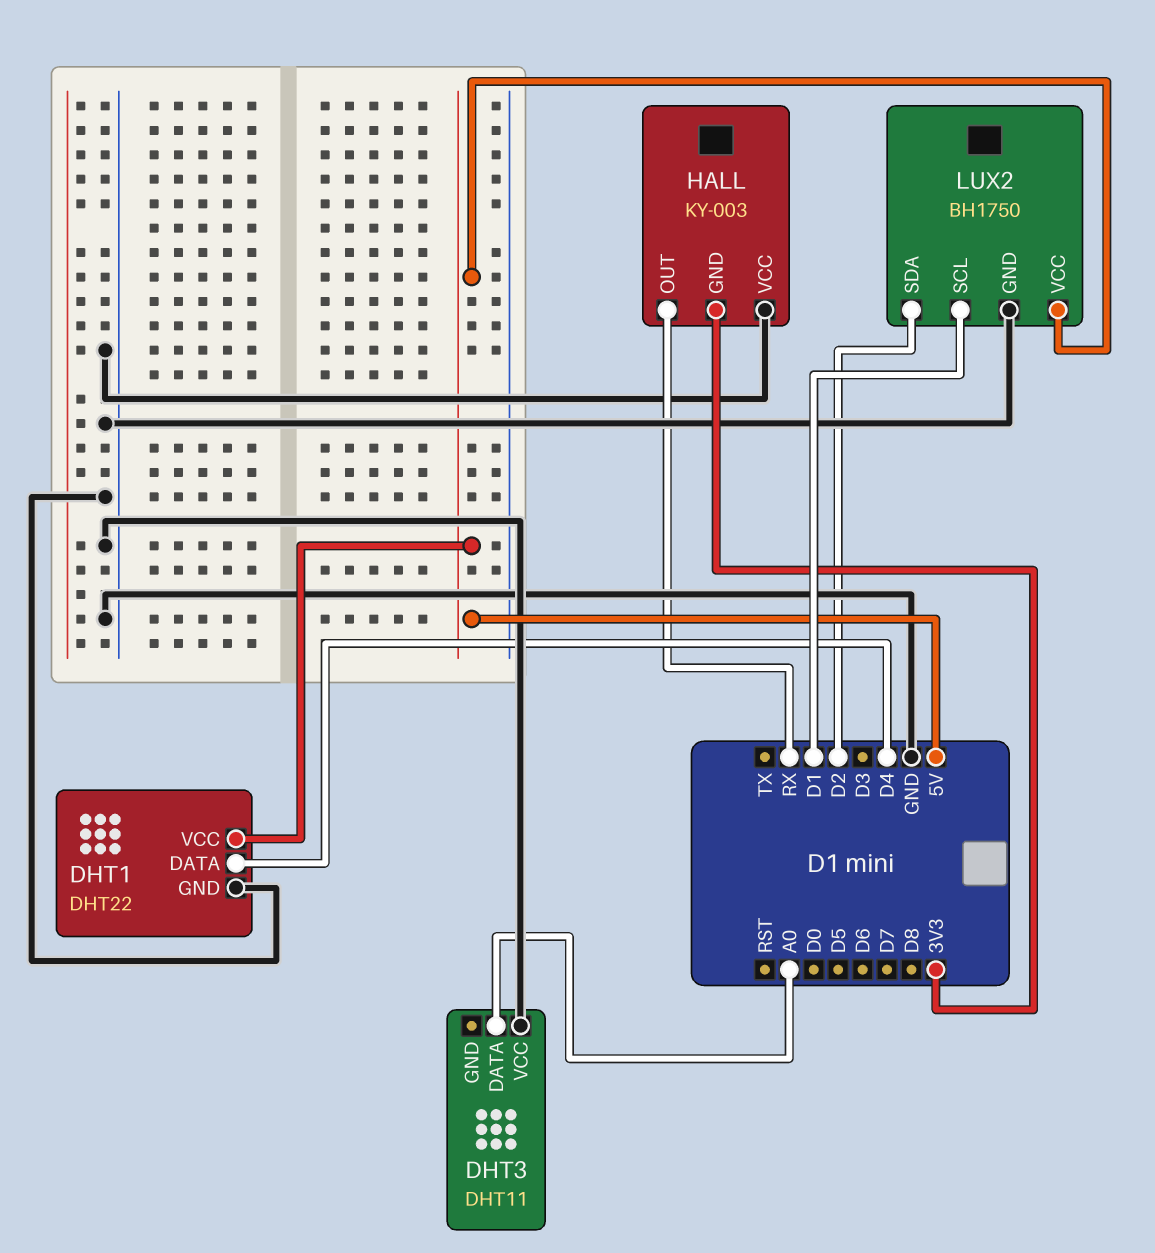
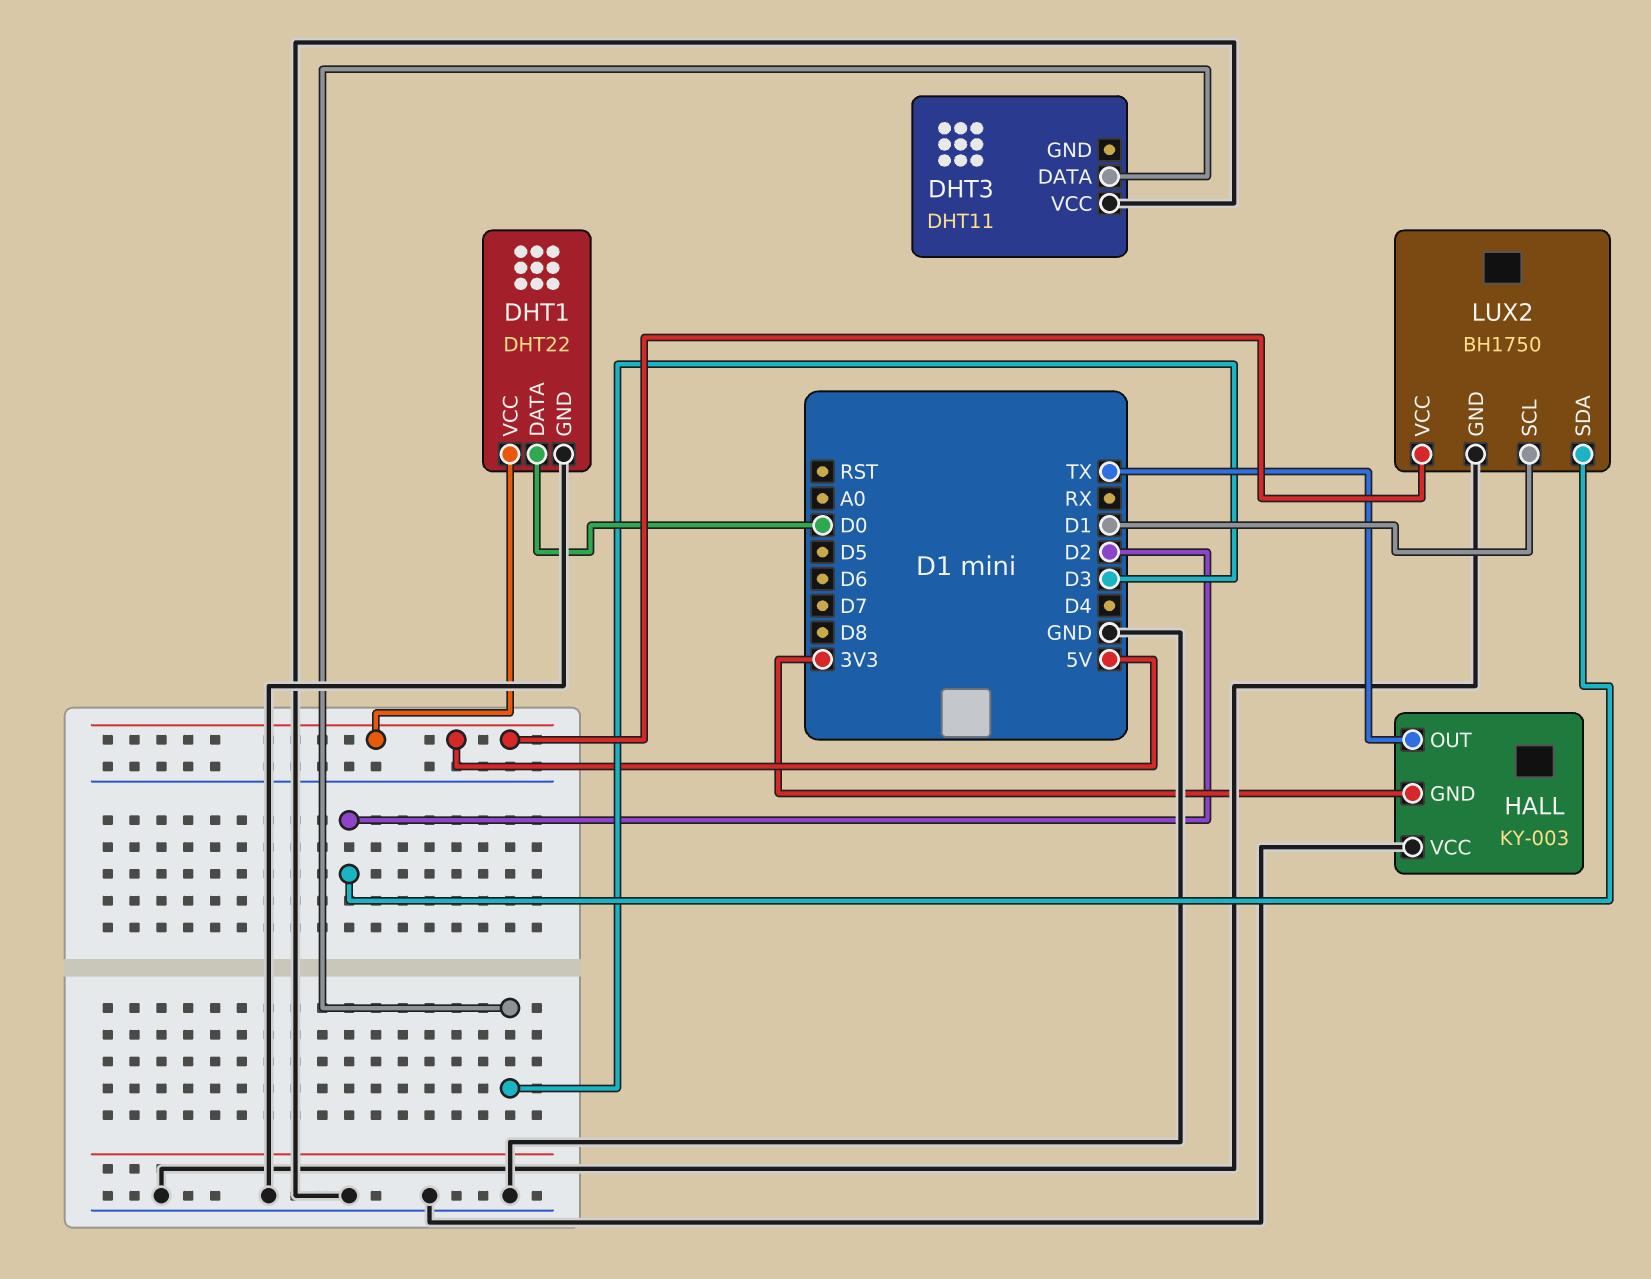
DHT1 pin DATA: D4 -> D0
DHT3 pin DATA: A0 -> D3
HALL pin OUT: RX -> TX

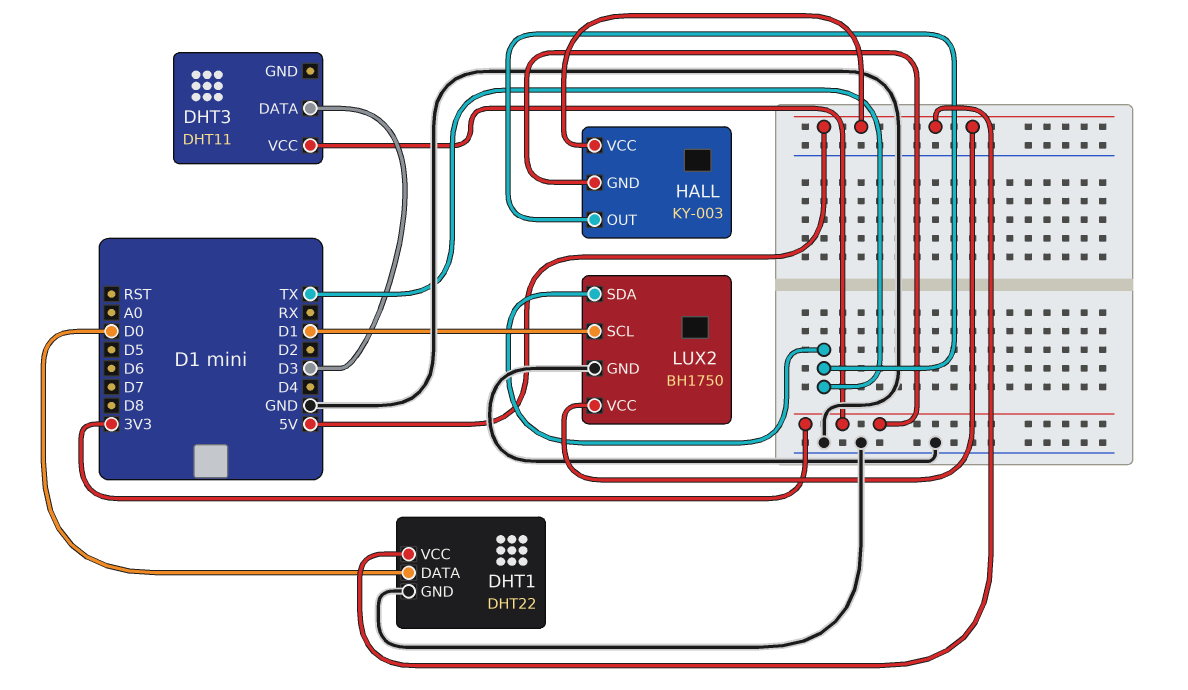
DHT3 pin VCC: GND -> 3V3
HALL pin VCC: GND -> 5V
LUX2 pin SDA: D2 -> TX

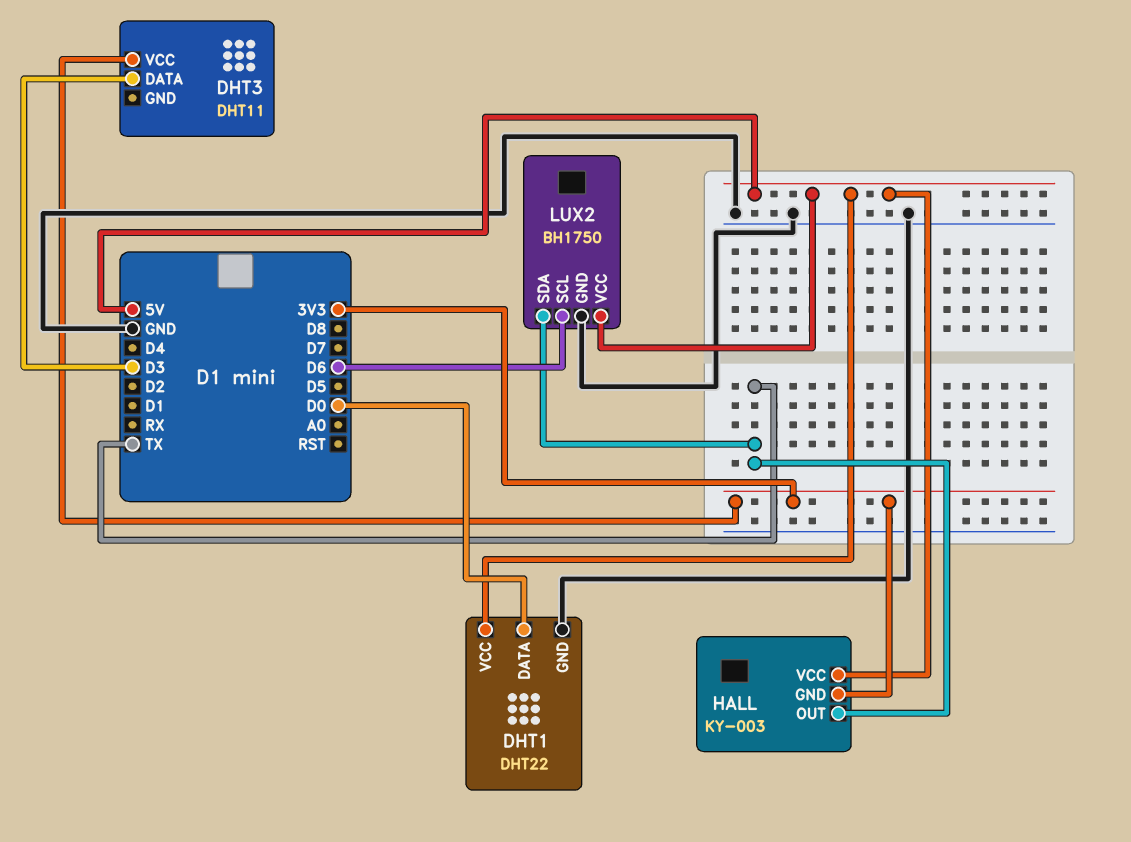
LUX2 pin SCL: D1 -> D6

